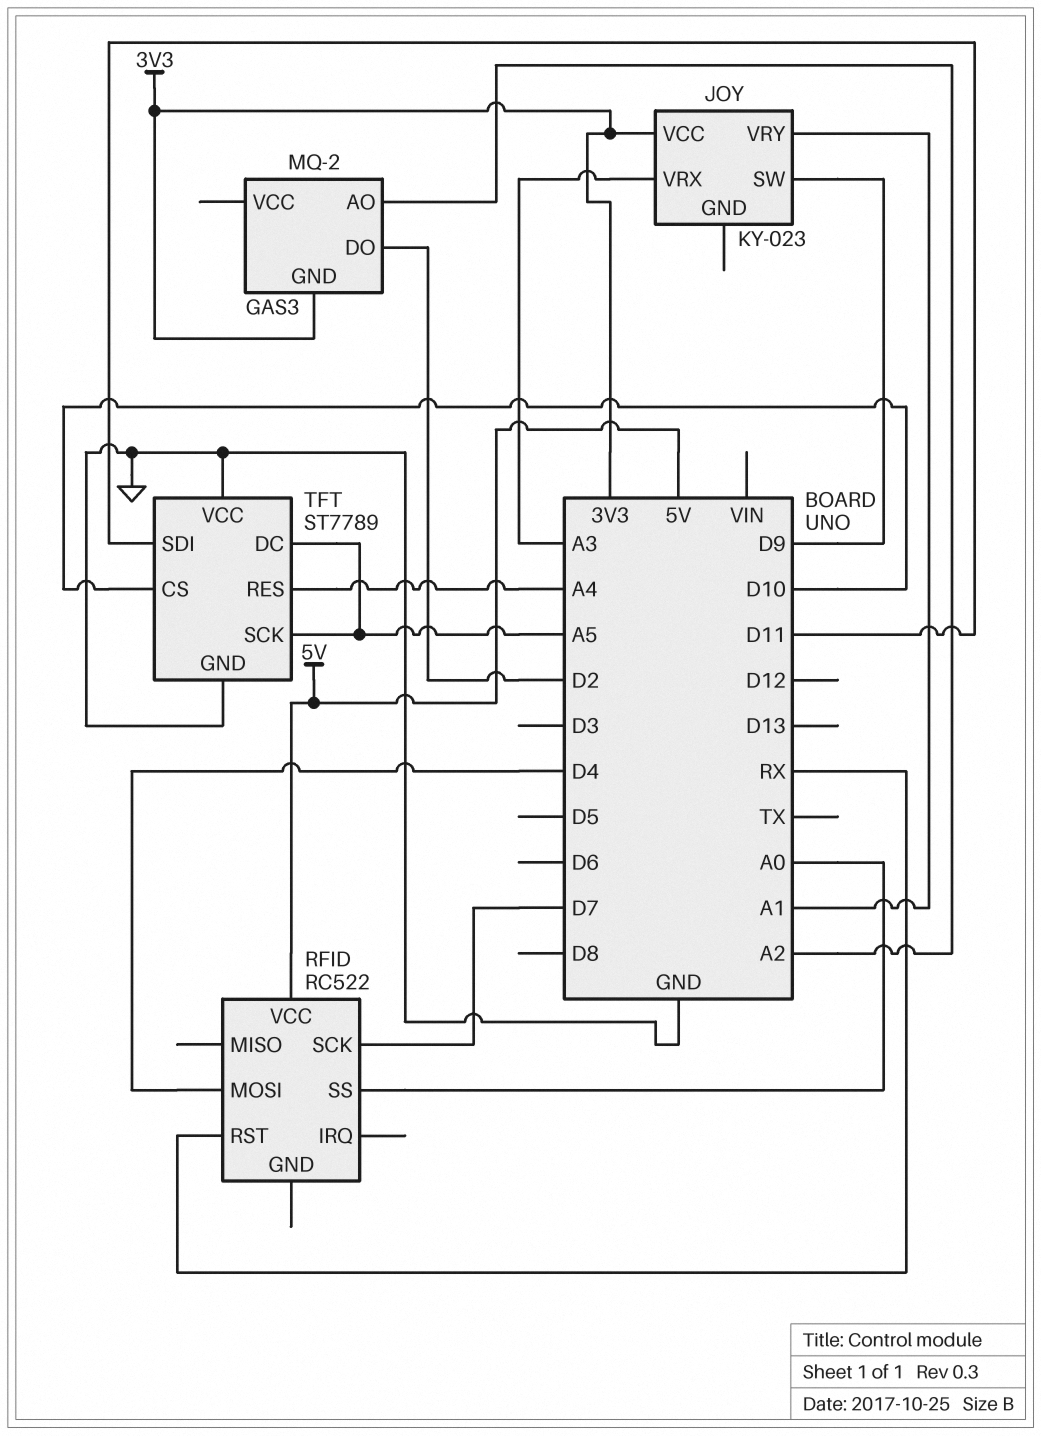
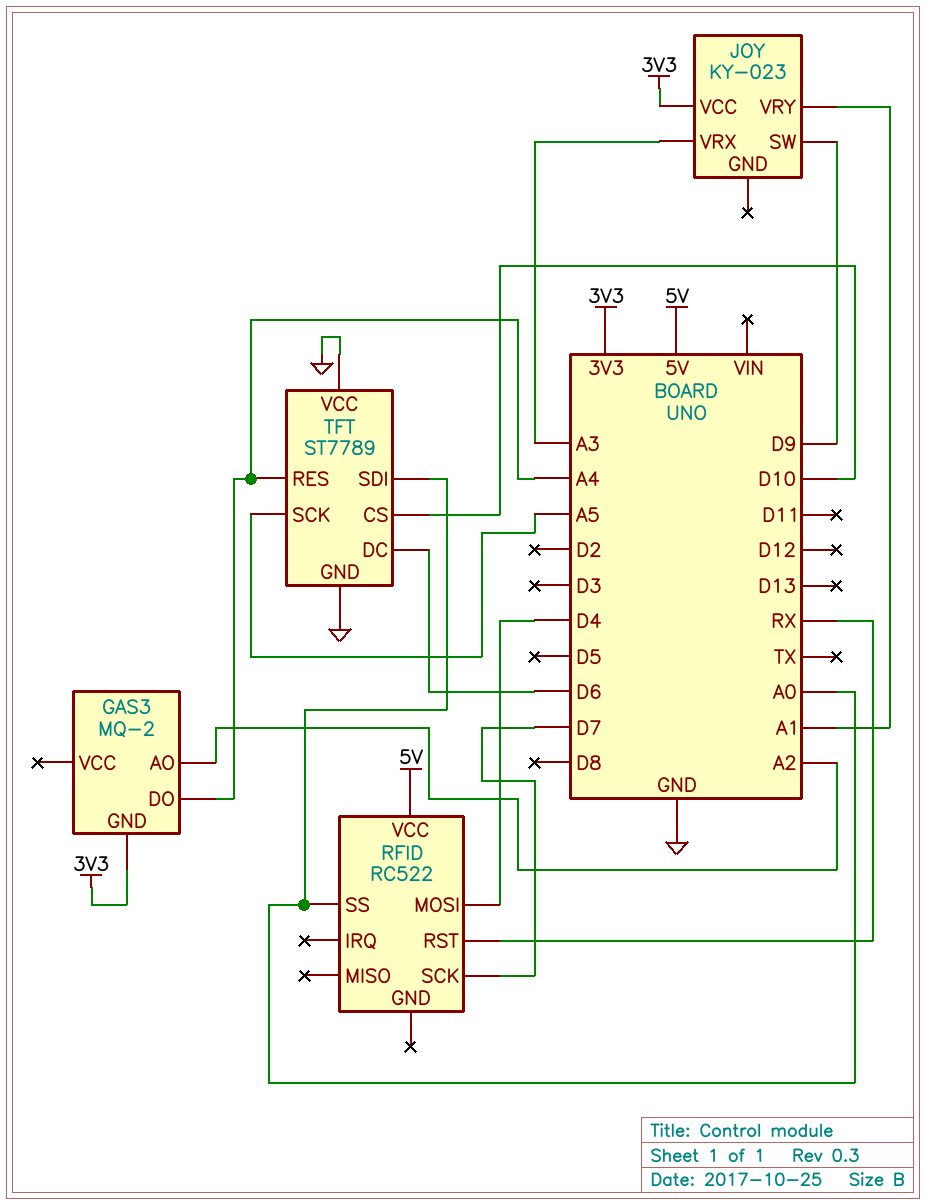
GAS3 pin DO: D2 -> A4
TFT pin DC: A5 -> D6
TFT pin SDI: D11 -> A0

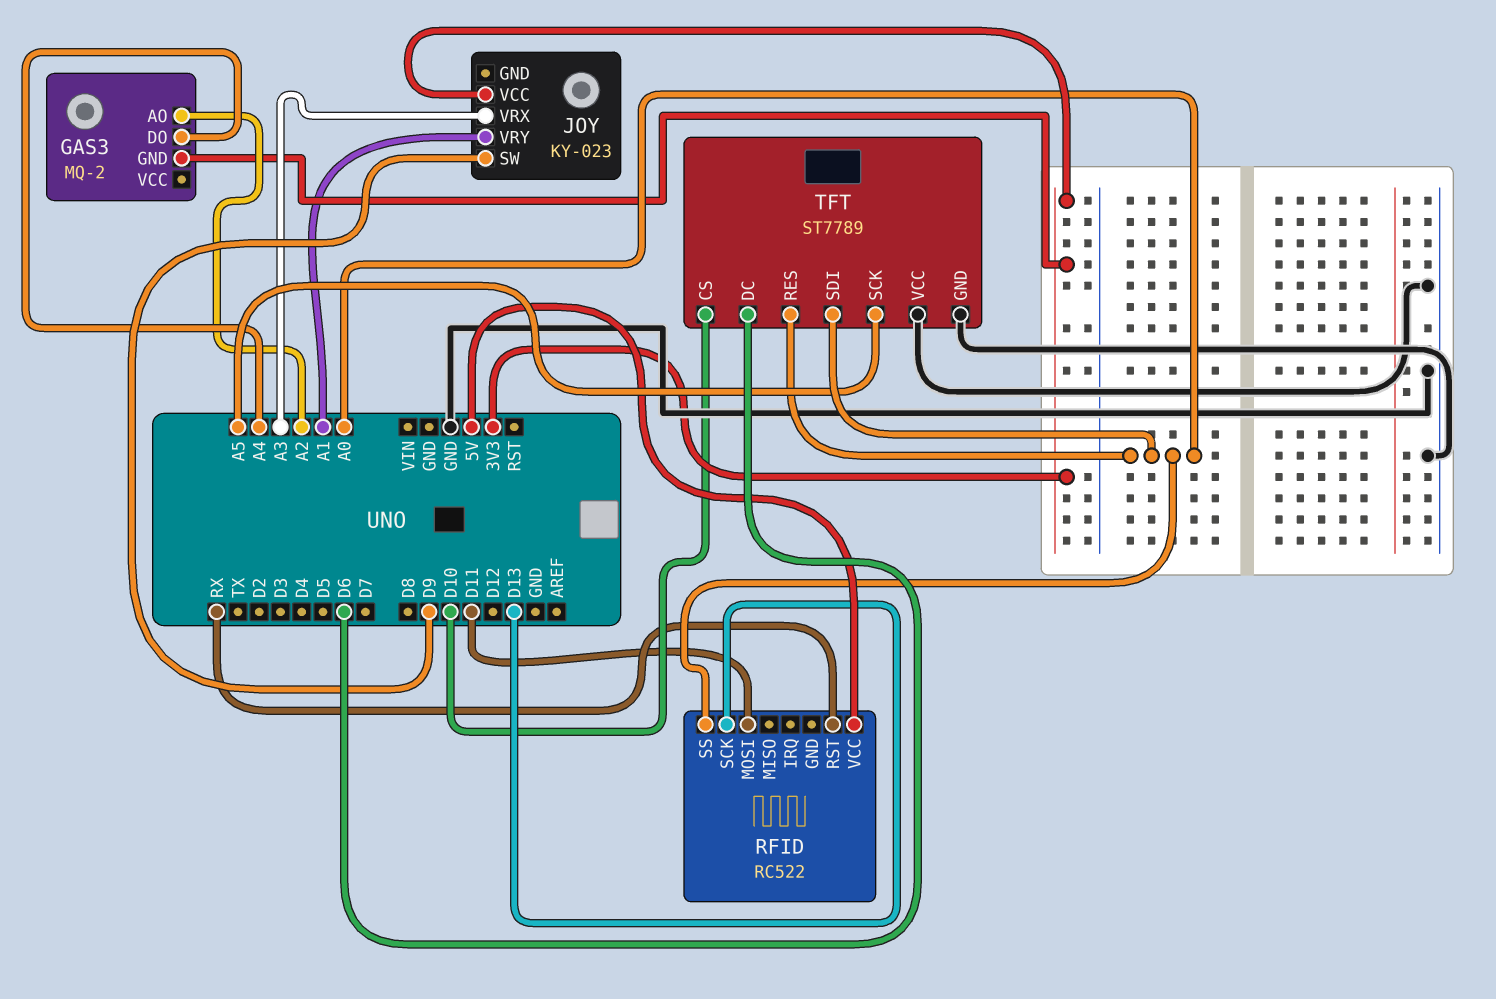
RFID pin MOSI: D4 -> D11
RFID pin SCK: D7 -> D13
TFT pin RES: A4 -> A0

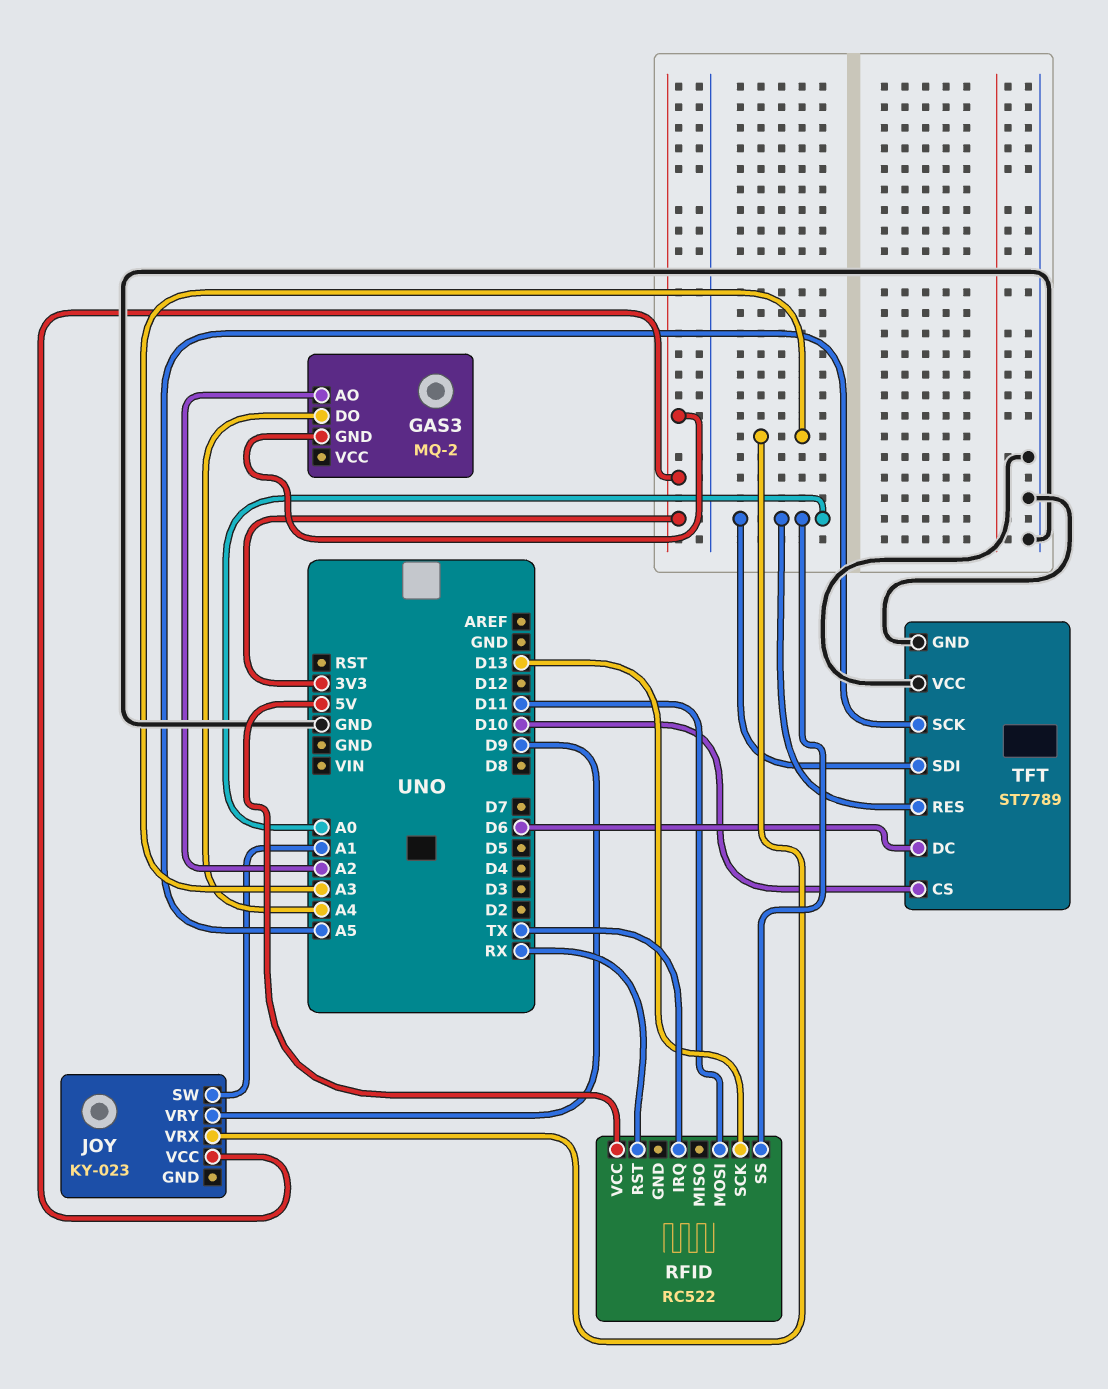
JOY pin SW: D9 -> A1
JOY pin VRY: A1 -> D9
RFID pin IRQ: none -> TX

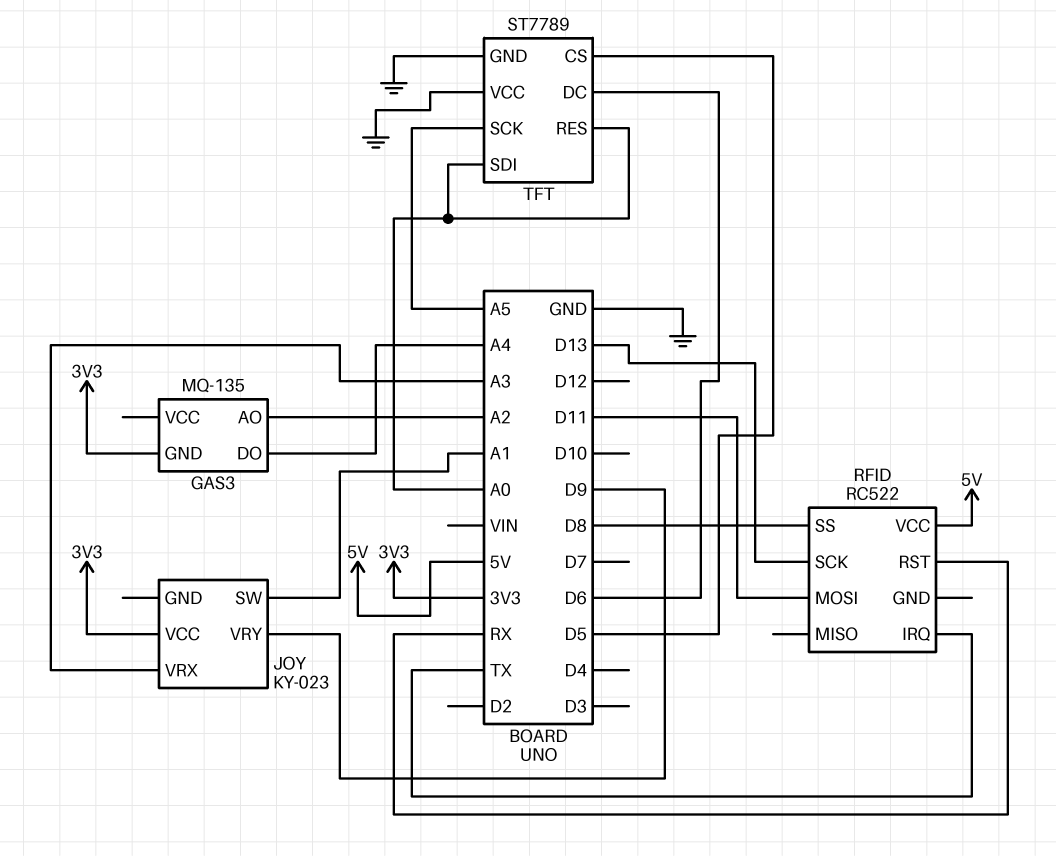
GAS3: MQ-2 -> MQ-135
RFID pin SS: A0 -> D8
TFT pin CS: D10 -> D5

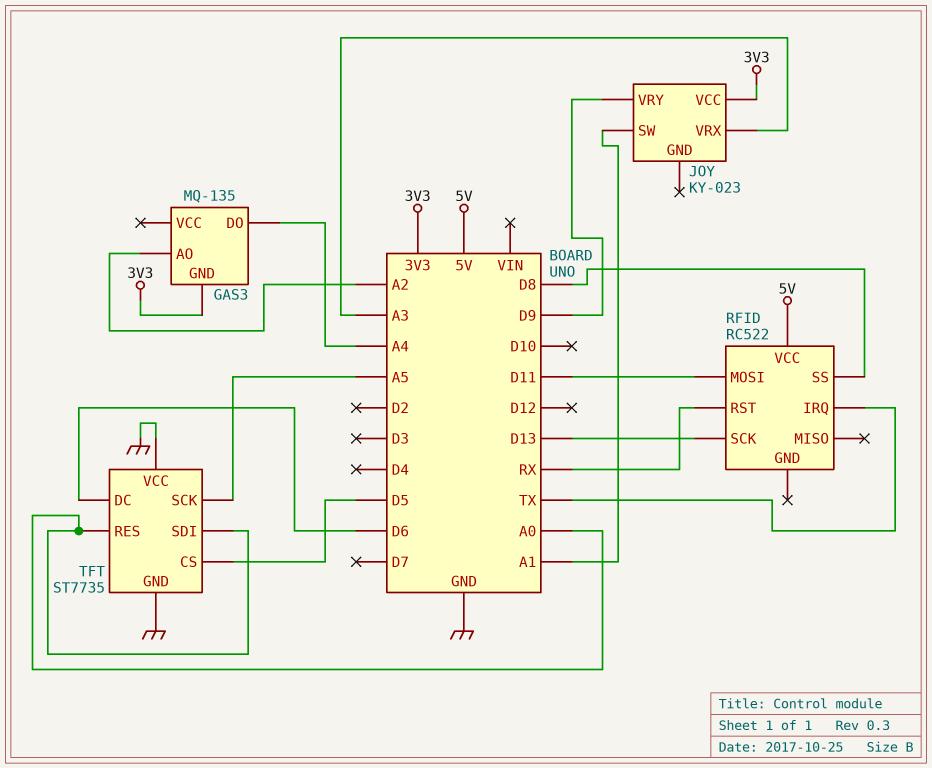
TFT: ST7789 -> ST7735

